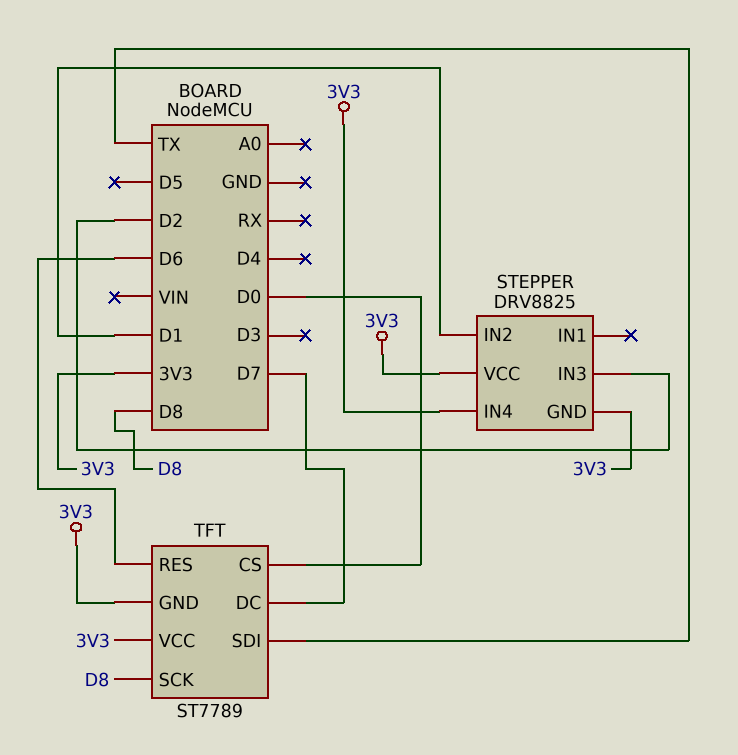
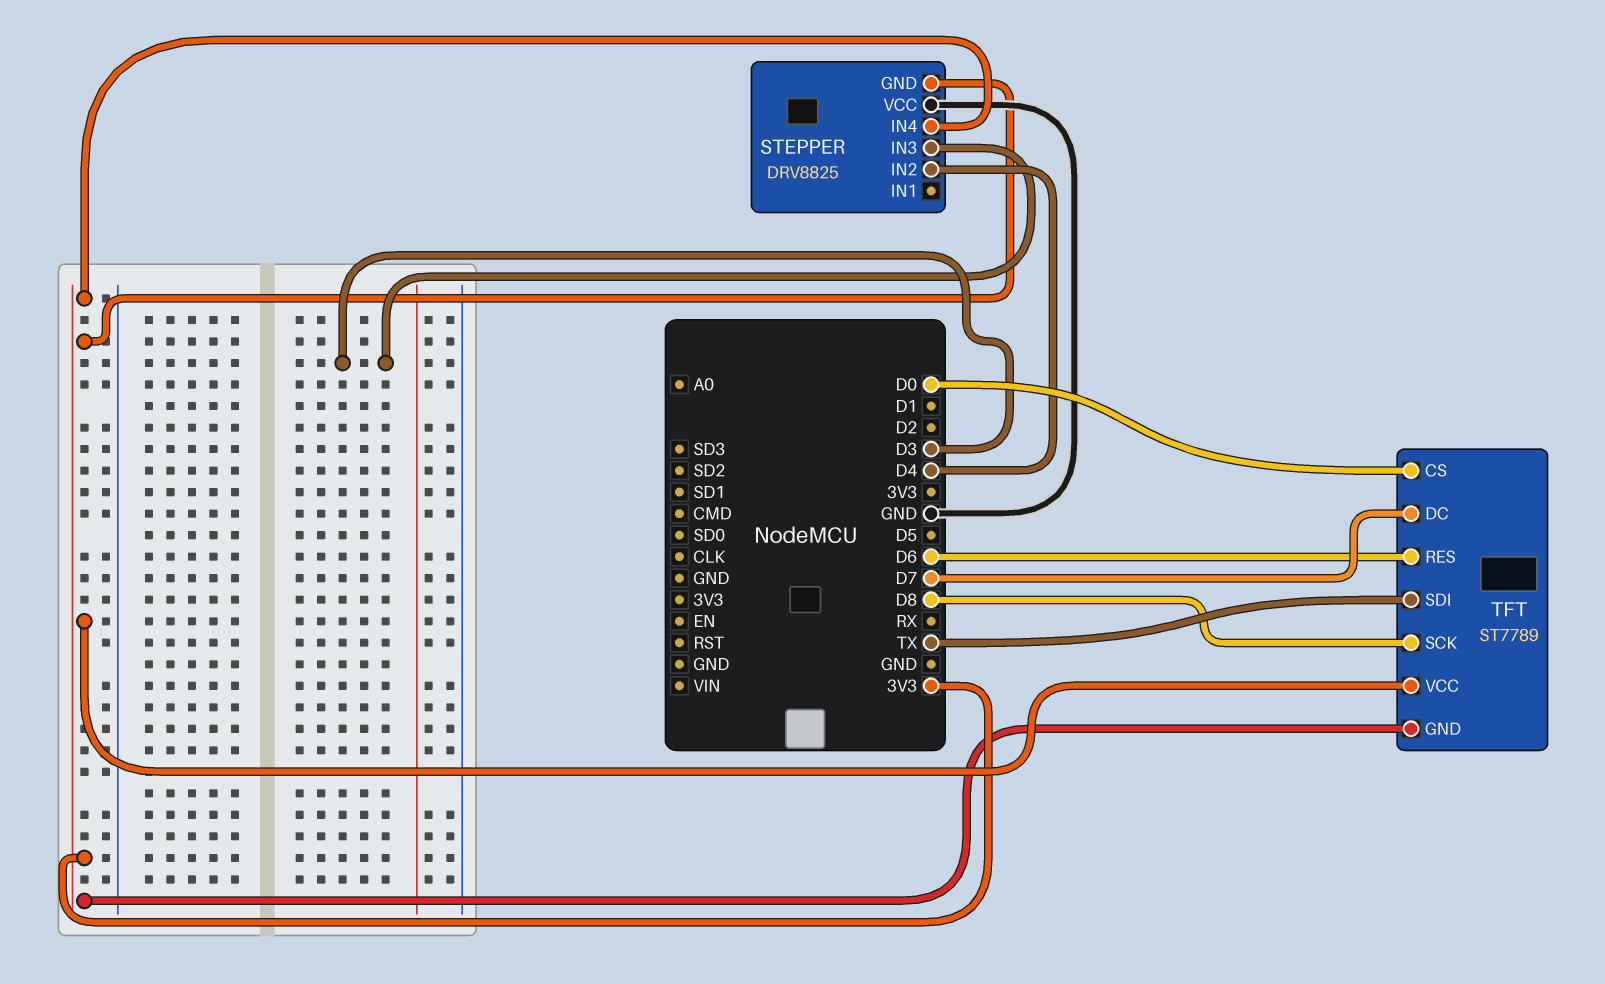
STEPPER pin IN2: D1 -> D4
STEPPER pin IN3: D2 -> D3
STEPPER pin VCC: 3V3 -> GND

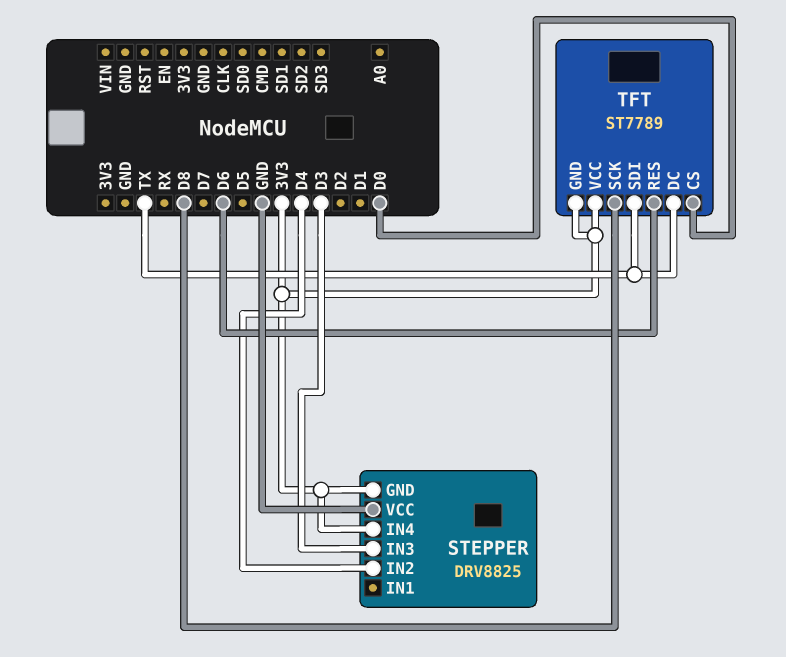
TFT pin DC: D7 -> TX

